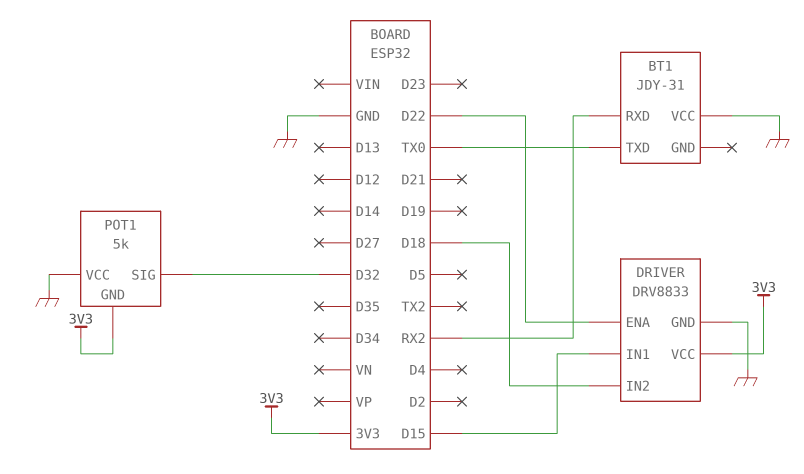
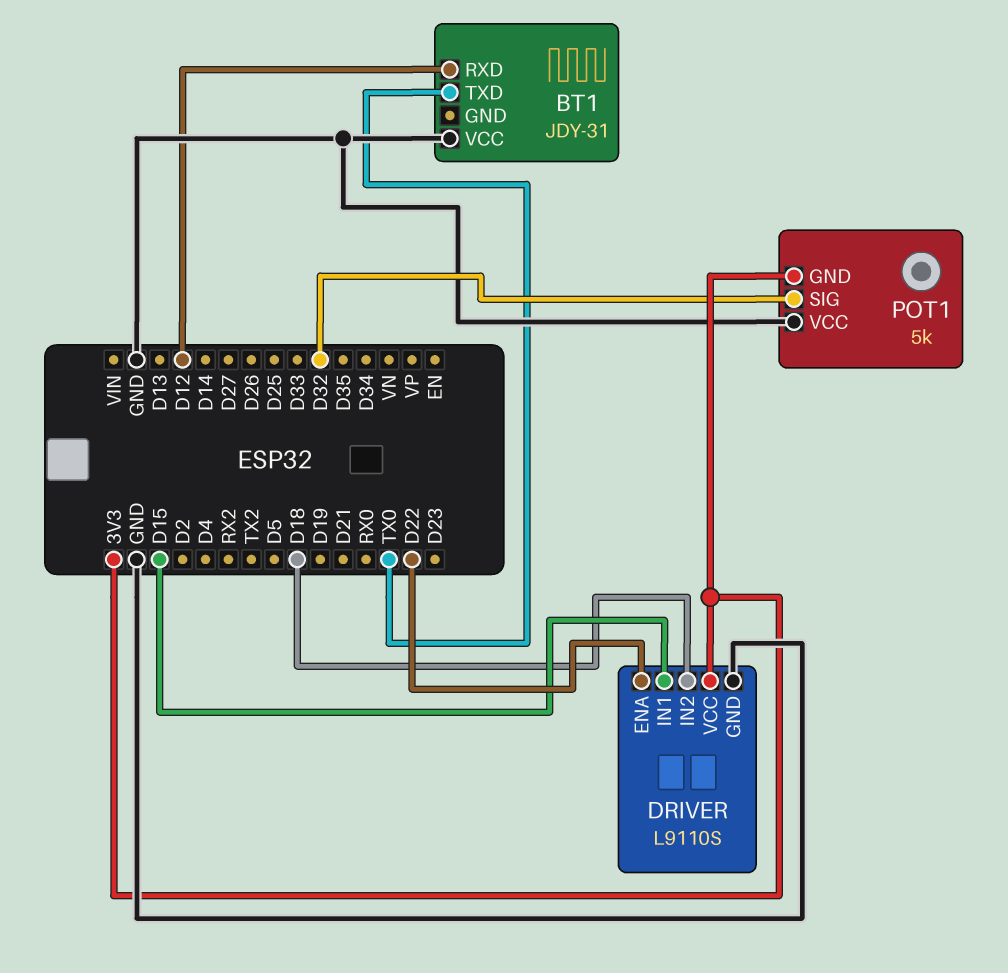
BT1 pin RXD: RX2 -> D12
DRIVER: DRV8833 -> L9110S

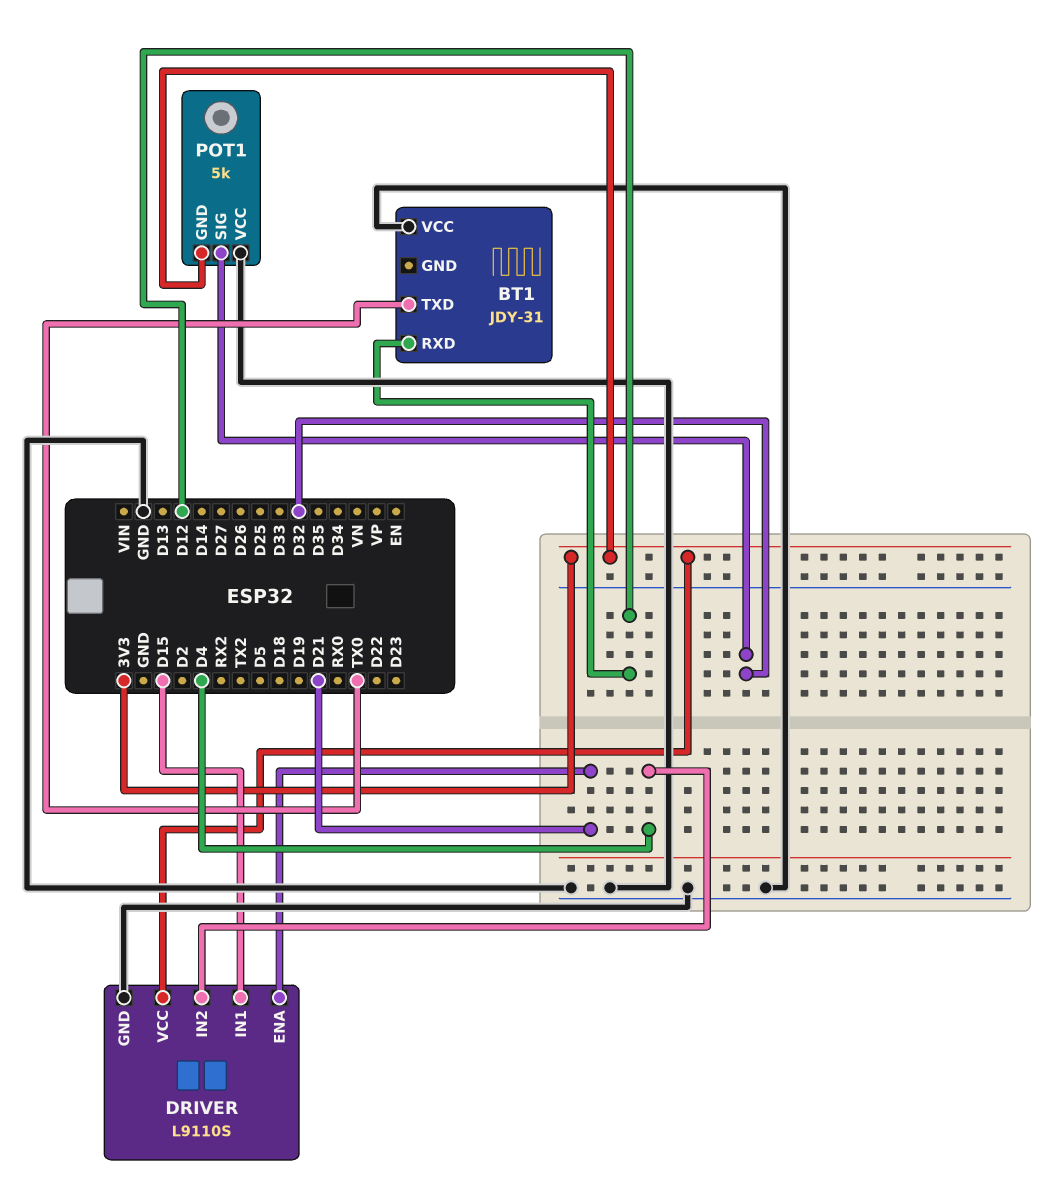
DRIVER pin ENA: D22 -> D21
DRIVER pin IN2: D18 -> D4

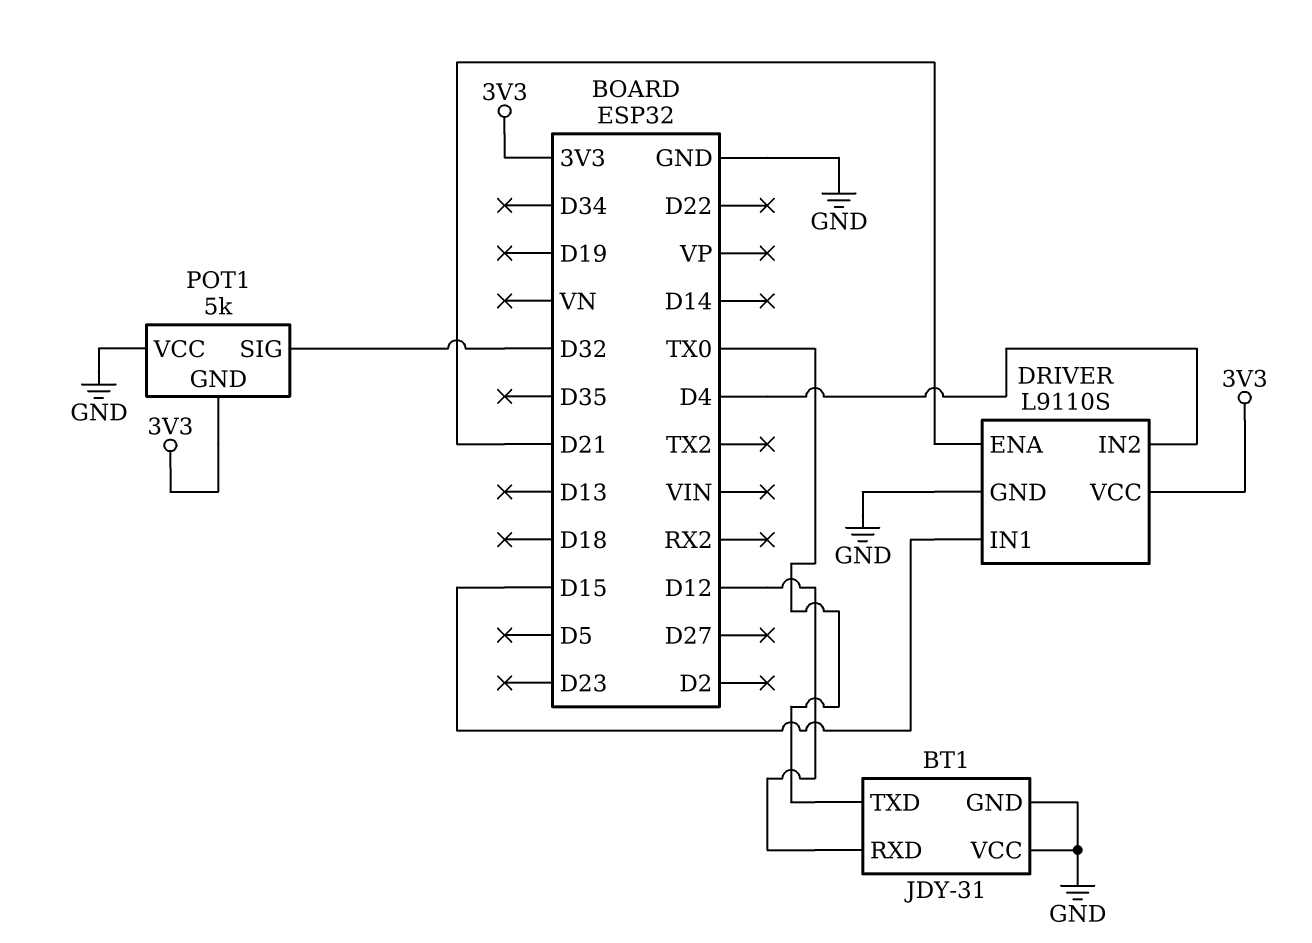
BT1 pin GND: none -> GND

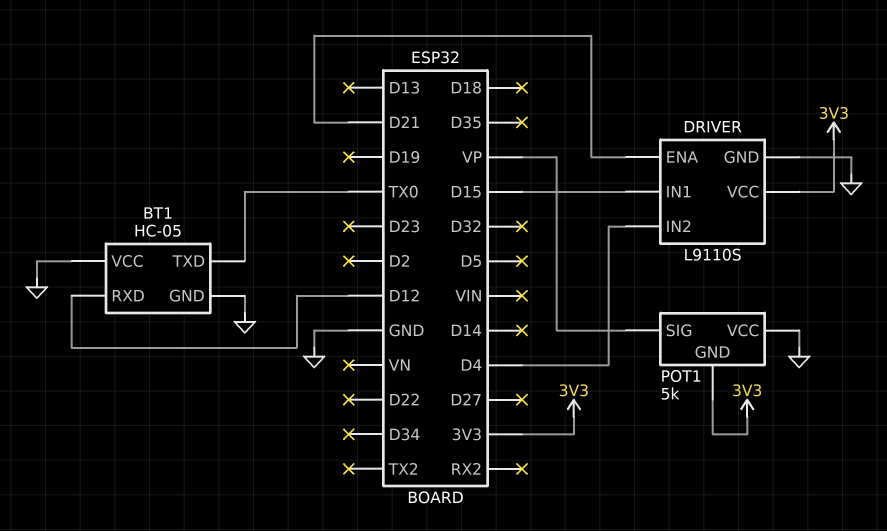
BT1: JDY-31 -> HC-05
POT1 pin SIG: D32 -> VP

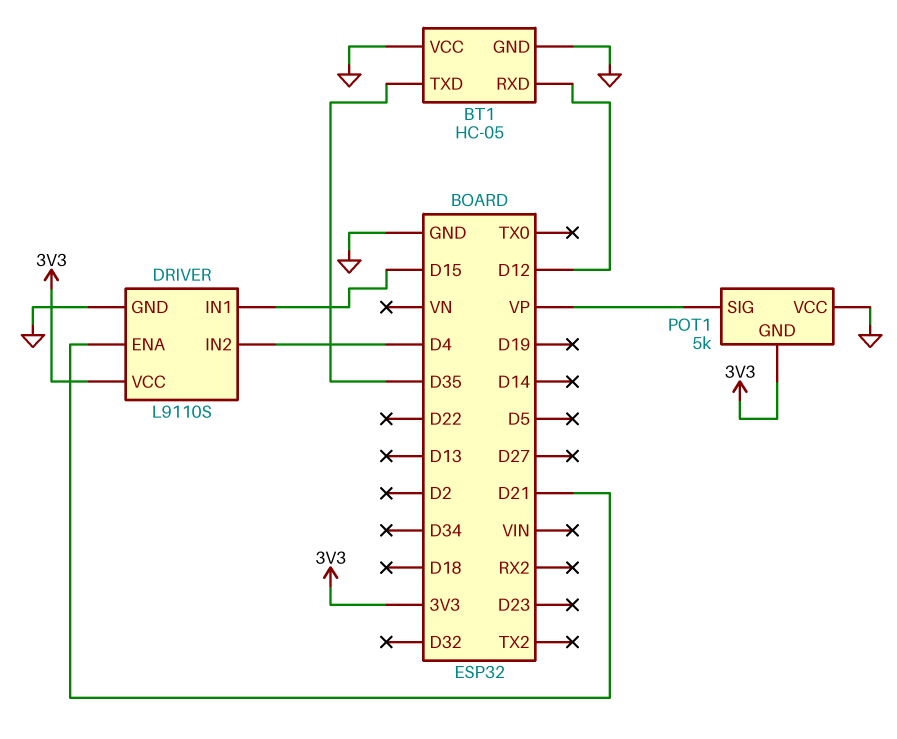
BT1 pin TXD: TX0 -> D35

